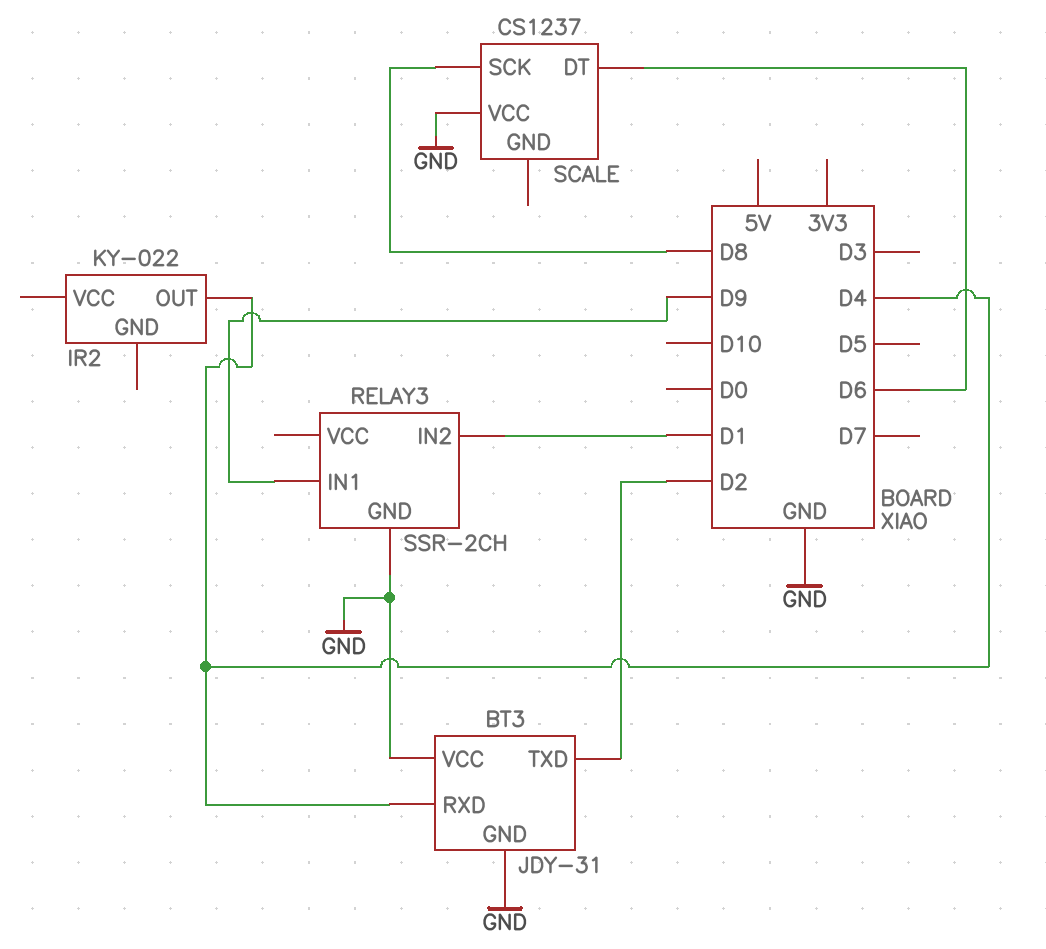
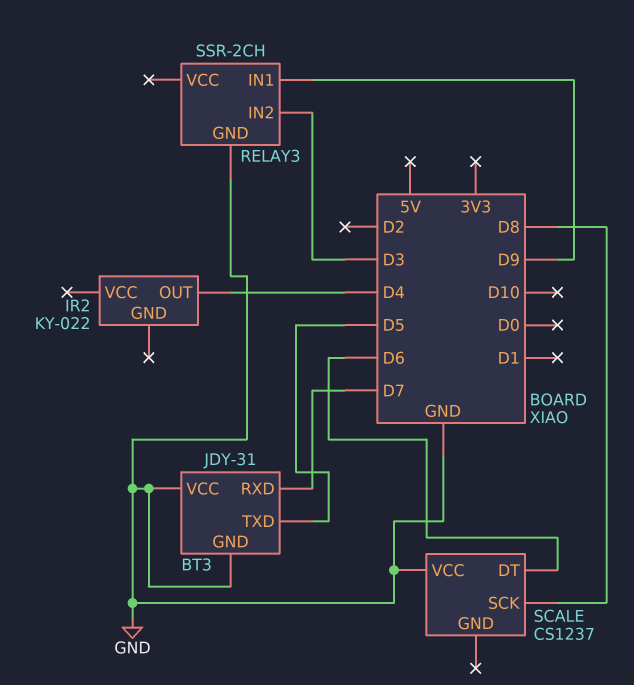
BT3 pin RXD: D4 -> D7
BT3 pin TXD: D2 -> D5
RELAY3 pin IN2: D1 -> D3

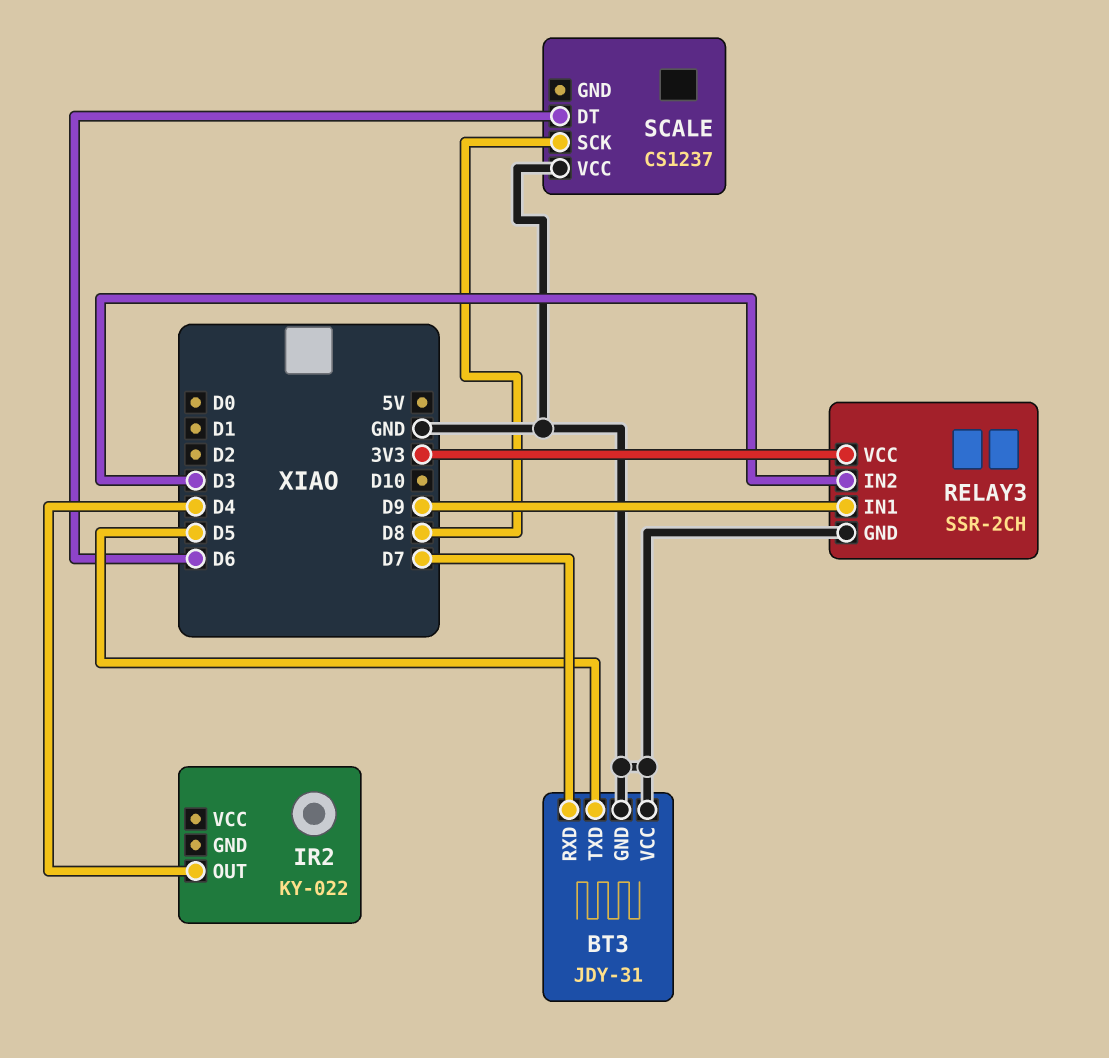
RELAY3 pin VCC: none -> 3V3

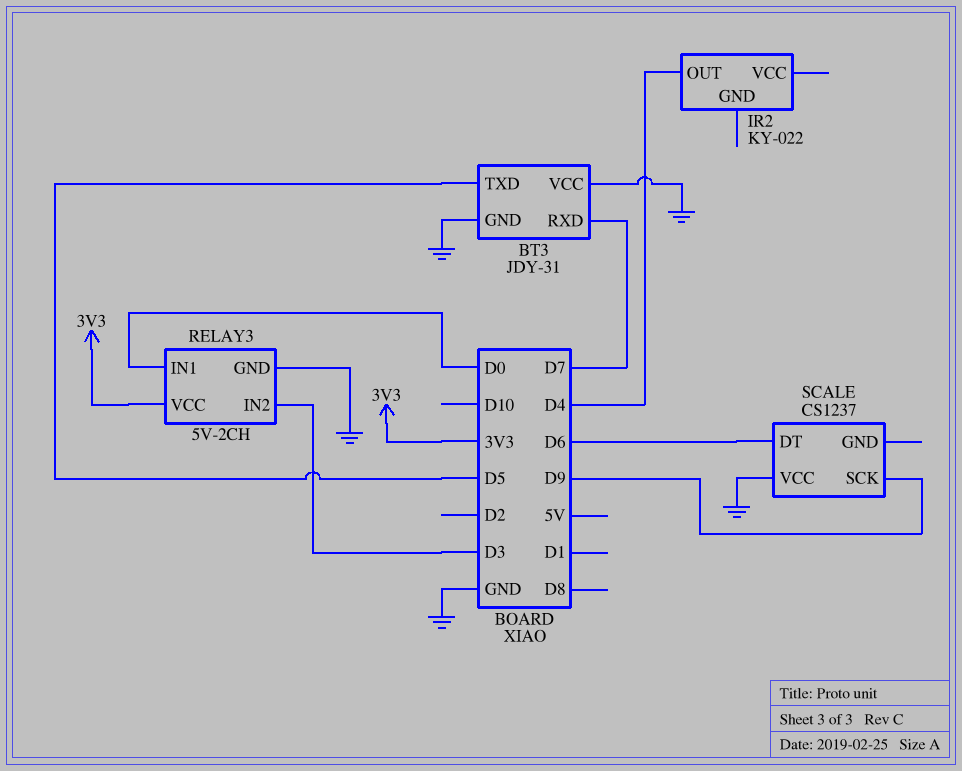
RELAY3: SSR-2CH -> 5V-2CH
RELAY3 pin IN1: D9 -> D0
SCALE pin SCK: D8 -> D9

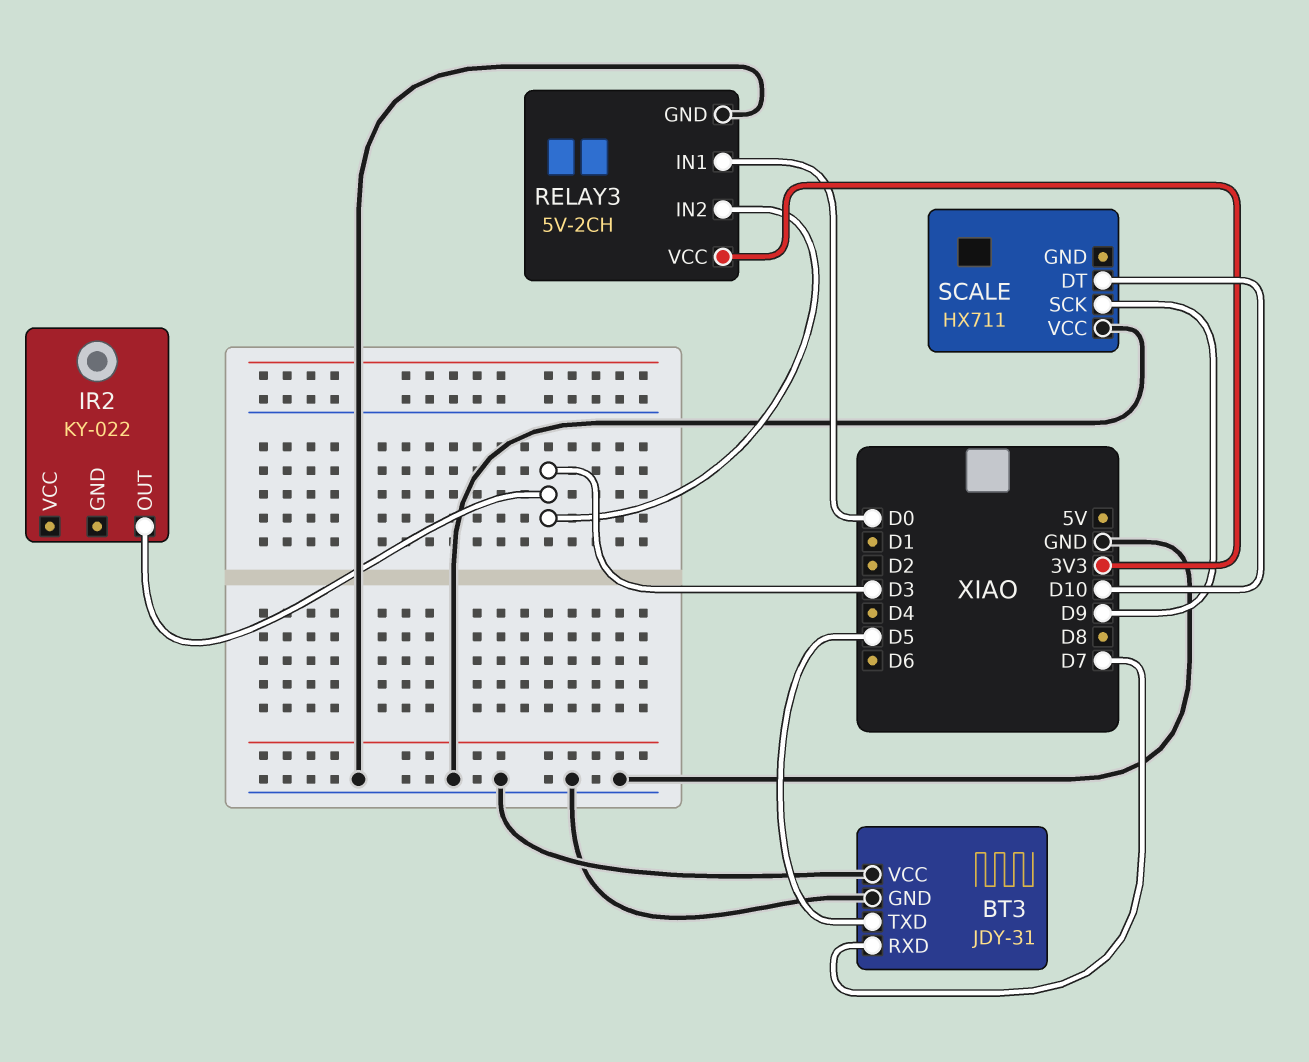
IR2 pin OUT: D4 -> D3
SCALE: CS1237 -> HX711
SCALE pin DT: D6 -> D10

